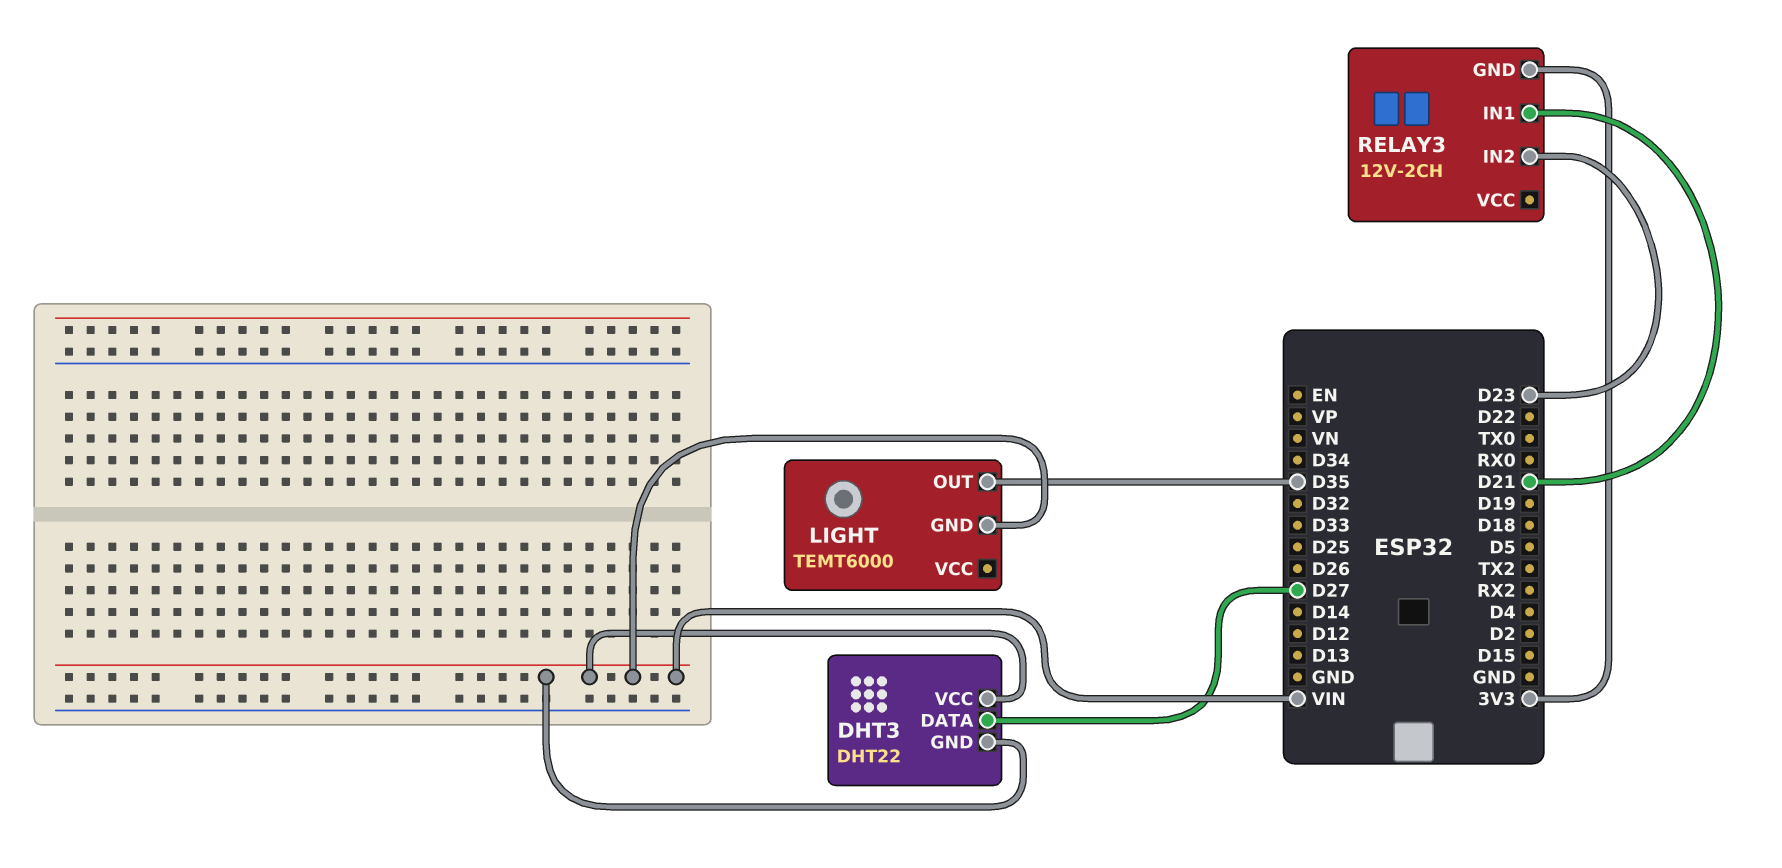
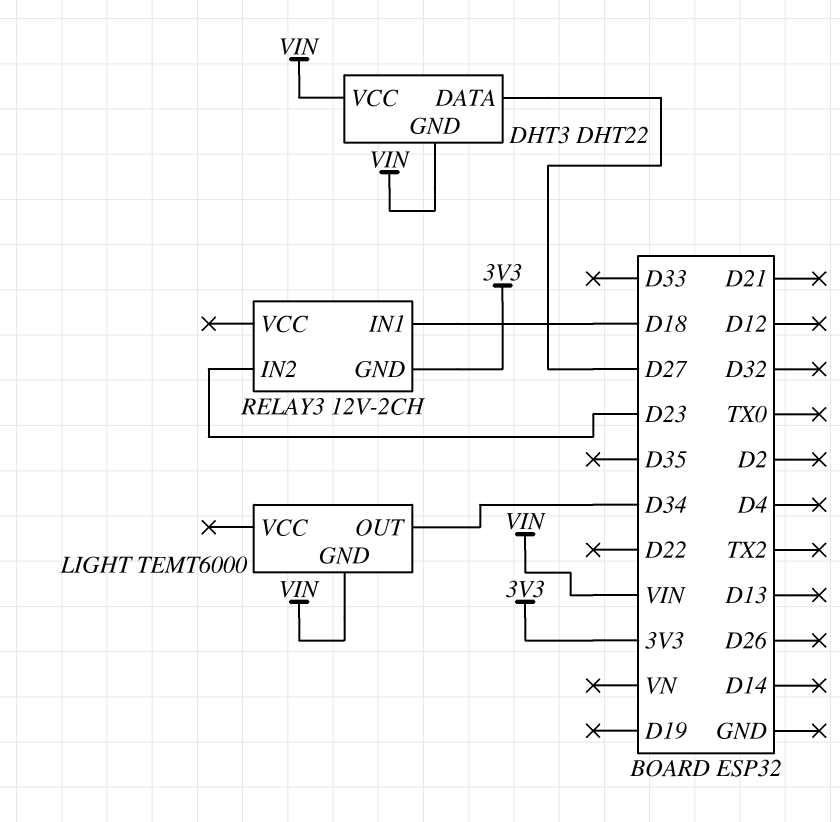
LIGHT pin OUT: D35 -> D34
RELAY3 pin IN1: D21 -> D18

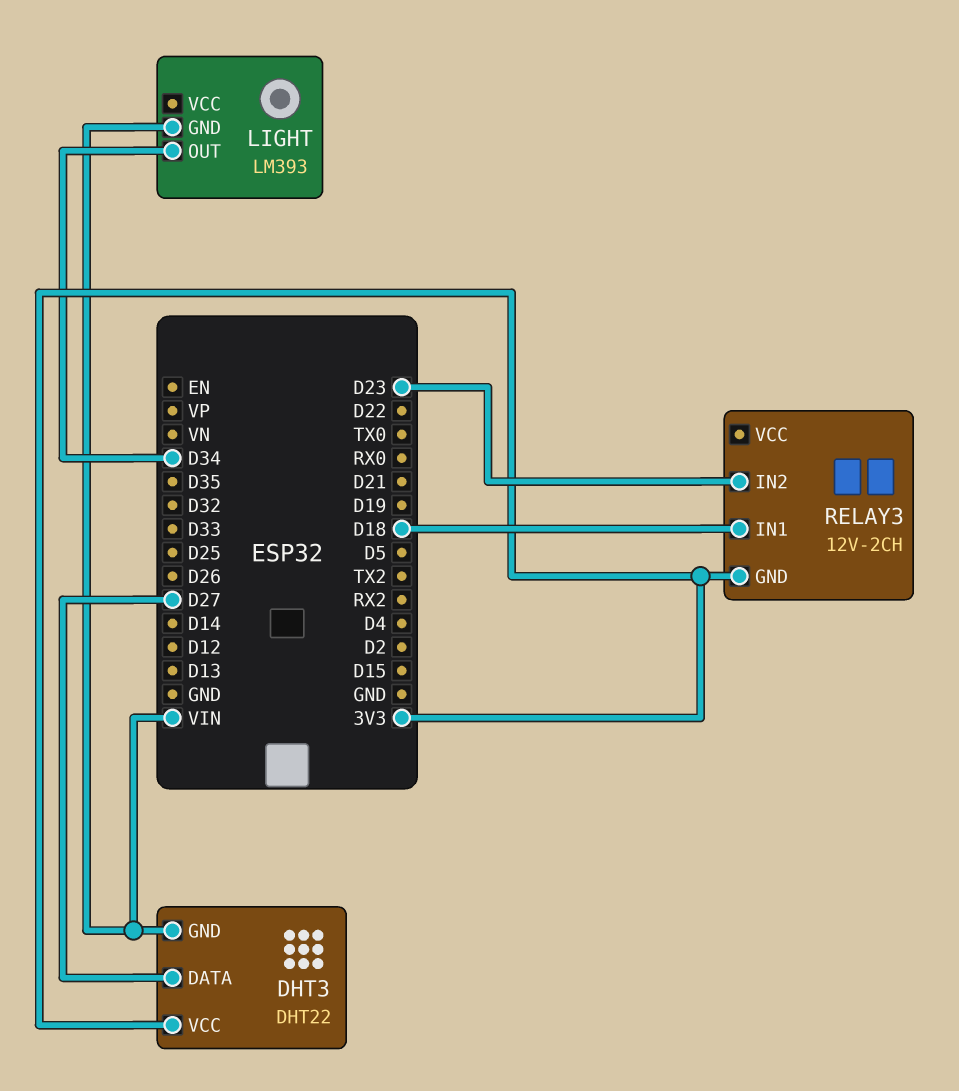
DHT3 pin VCC: VIN -> 3V3
LIGHT: TEMT6000 -> LM393

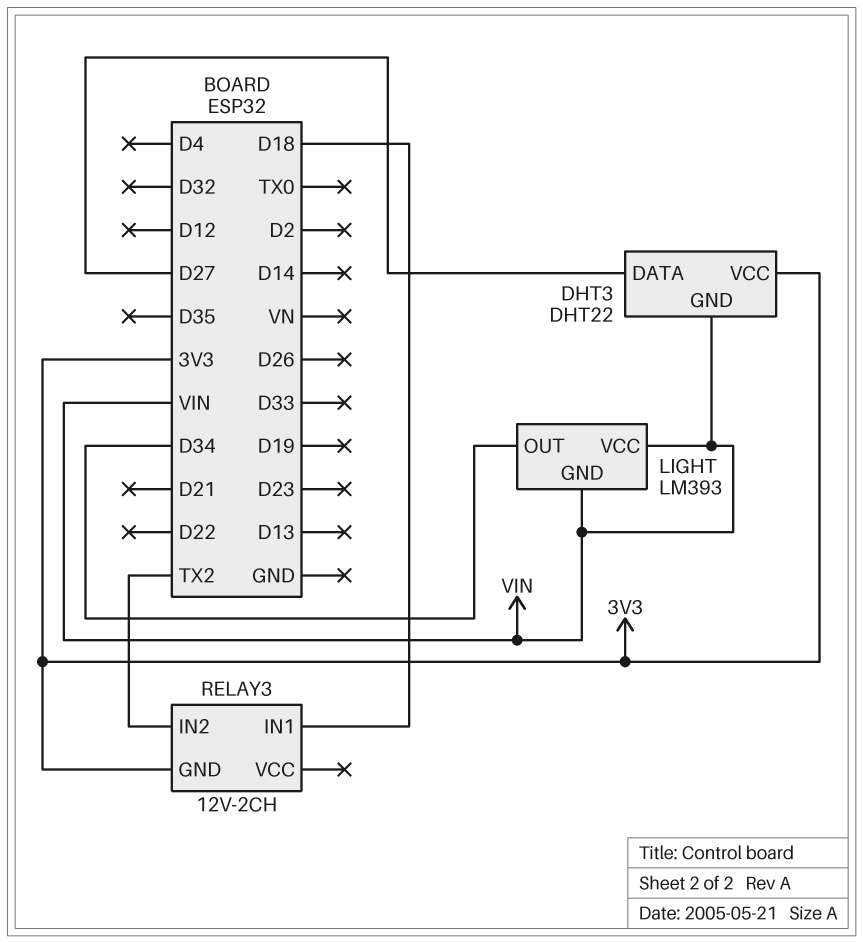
LIGHT pin VCC: none -> VIN
RELAY3 pin IN2: D23 -> TX2

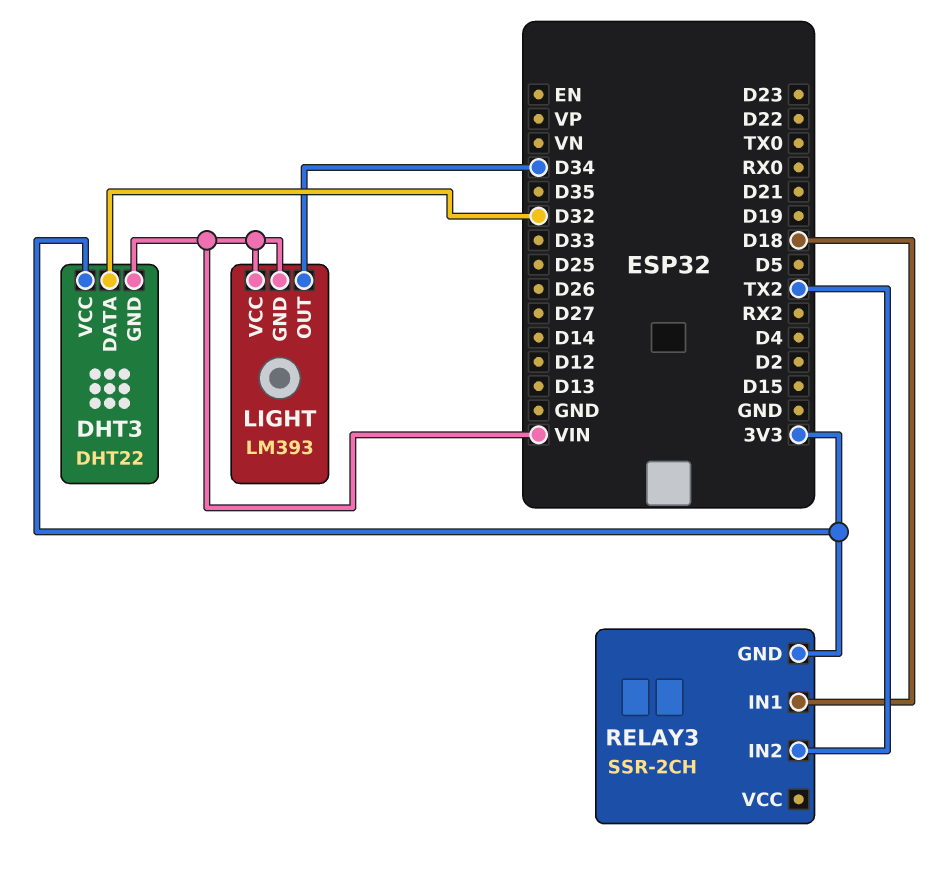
DHT3 pin DATA: D27 -> D32
RELAY3: 12V-2CH -> SSR-2CH

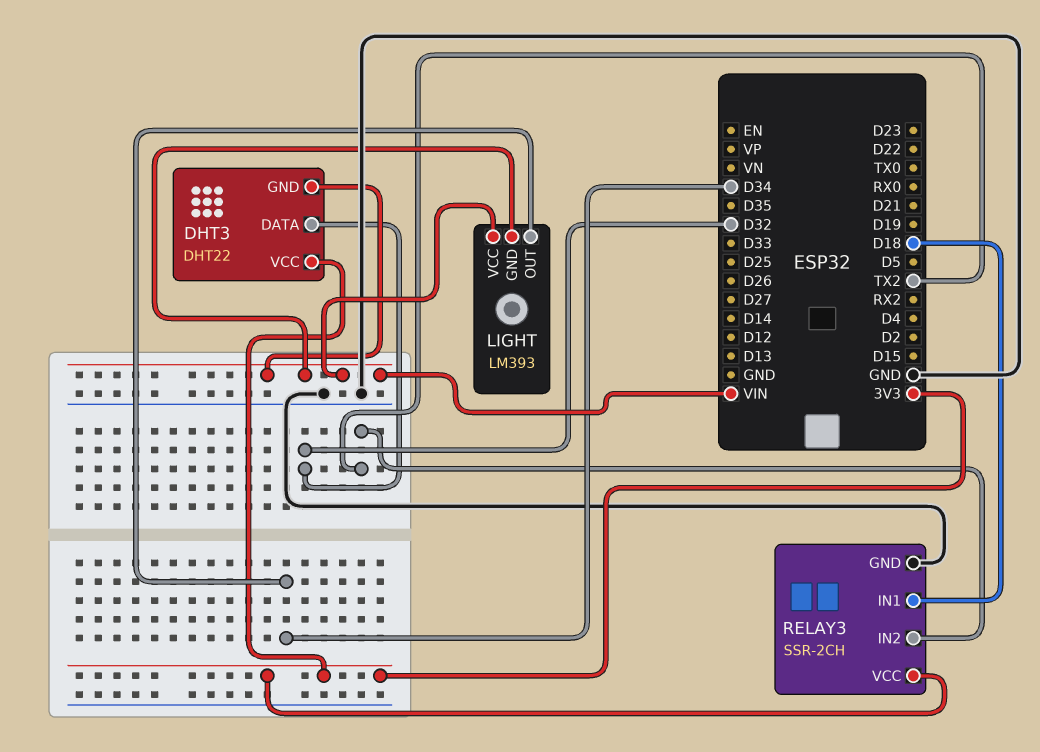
RELAY3 pin GND: 3V3 -> GND
RELAY3 pin VCC: none -> 3V3

